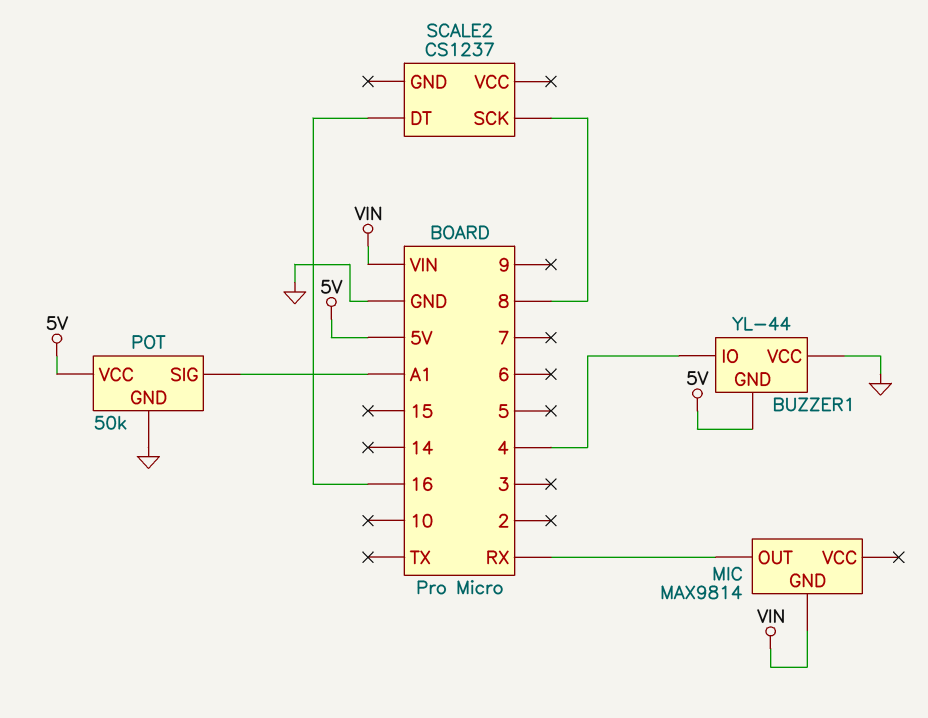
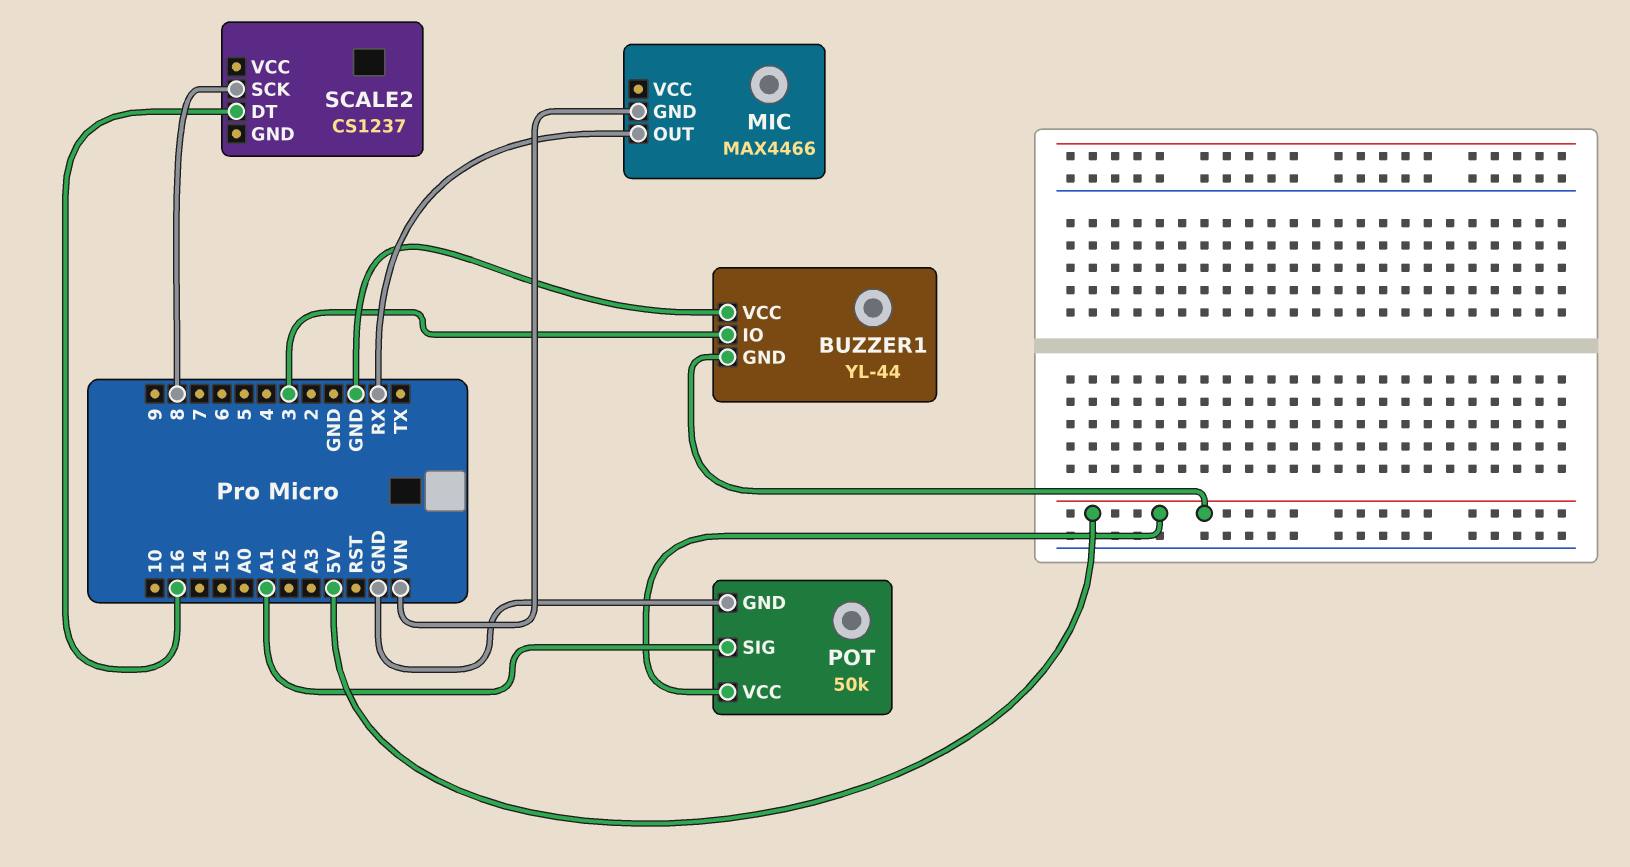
BUZZER1 pin IO: 4 -> 3
MIC: MAX9814 -> MAX4466

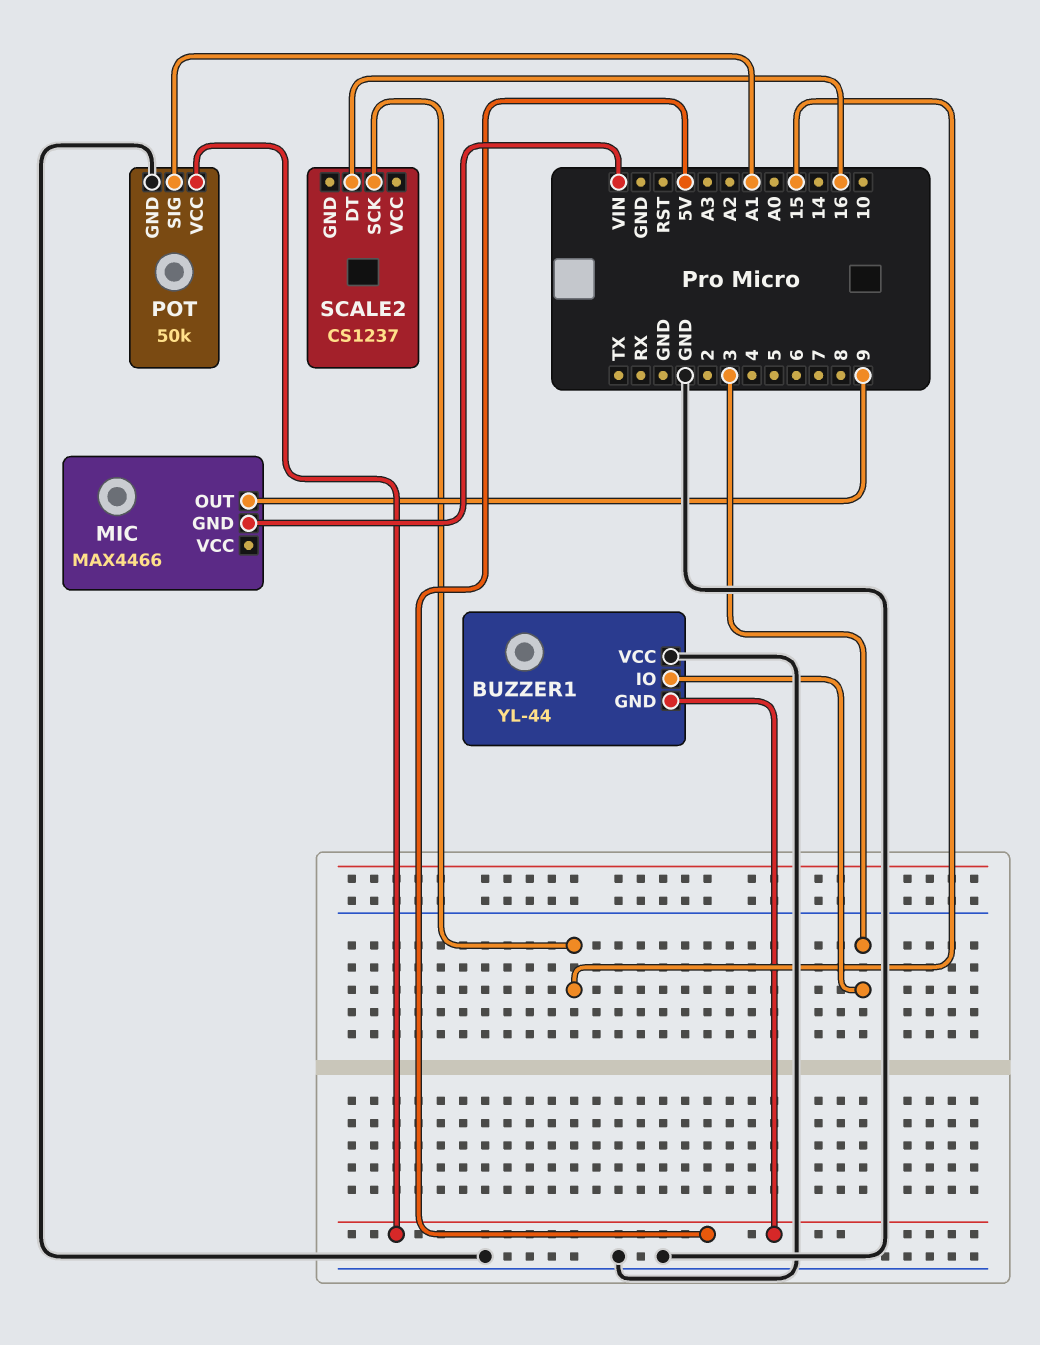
MIC pin OUT: RX -> 9
SCALE2 pin SCK: 8 -> 15

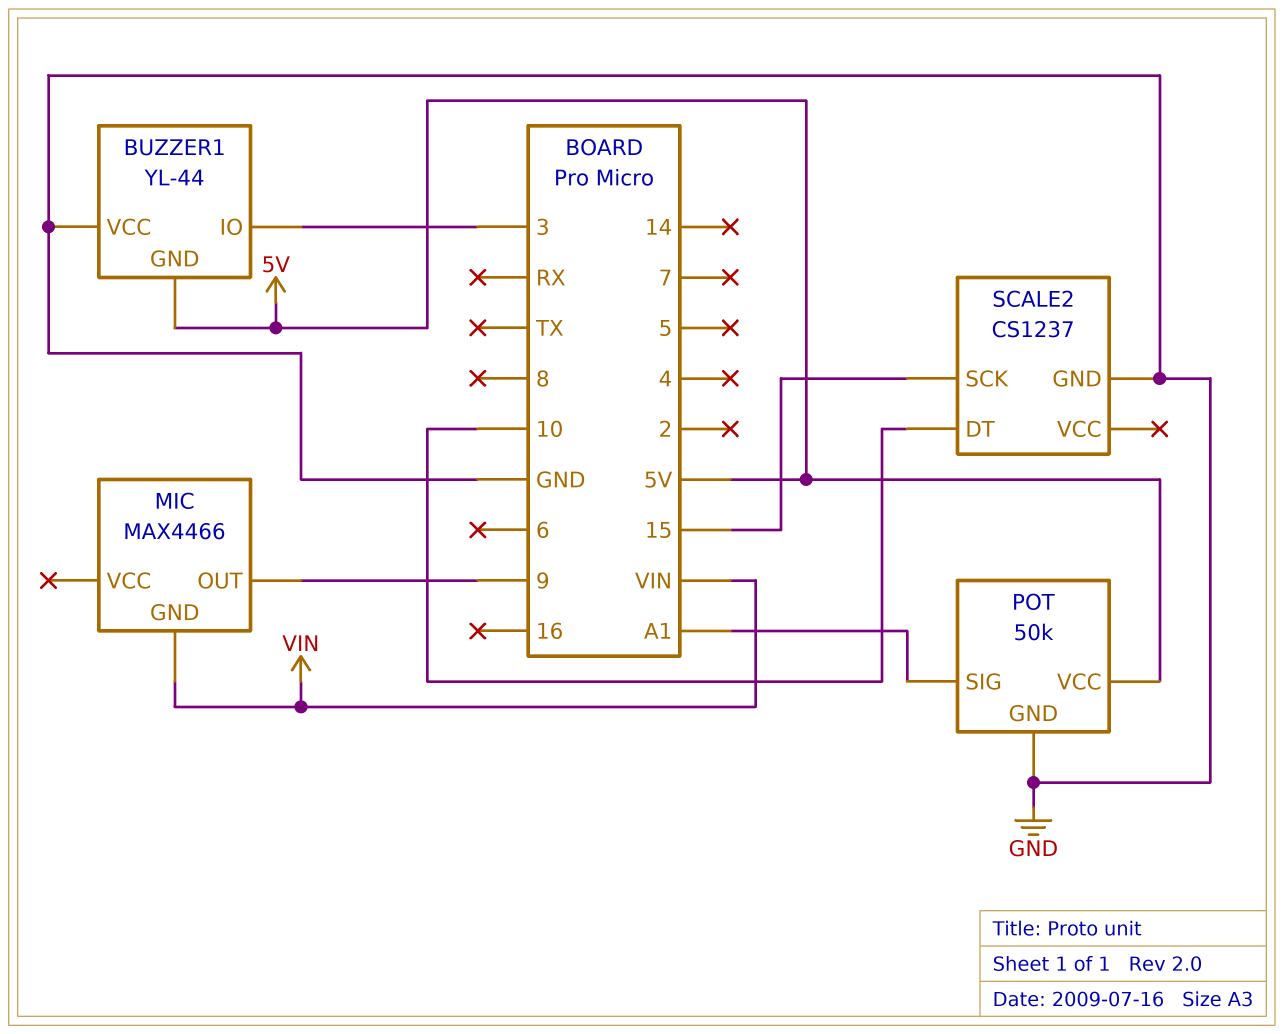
SCALE2 pin DT: 16 -> 10
SCALE2 pin GND: none -> GND

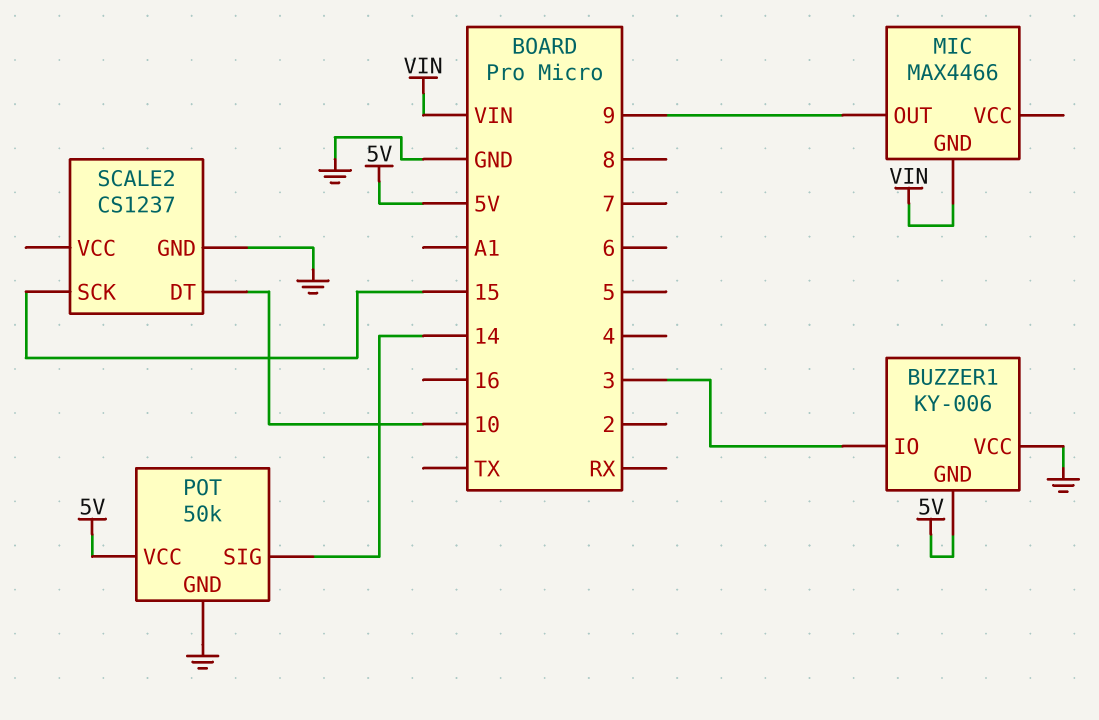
BUZZER1: YL-44 -> KY-006
POT pin SIG: A1 -> 14

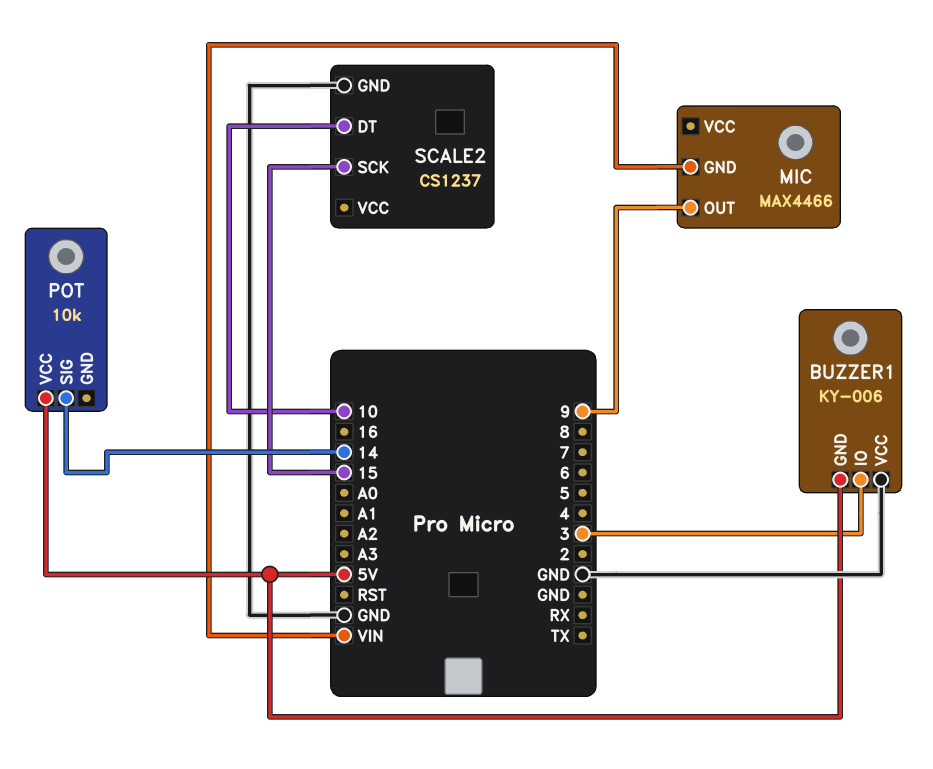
POT: 50k -> 10k
POT pin GND: GND -> none

